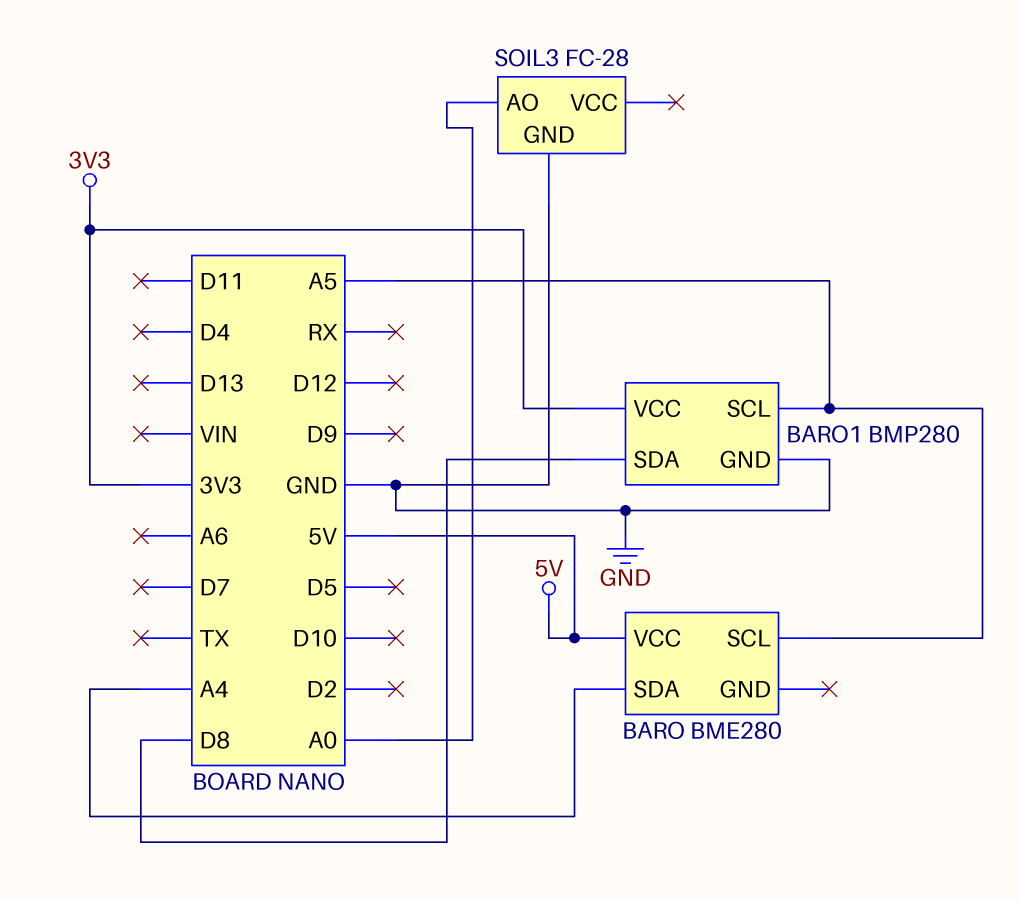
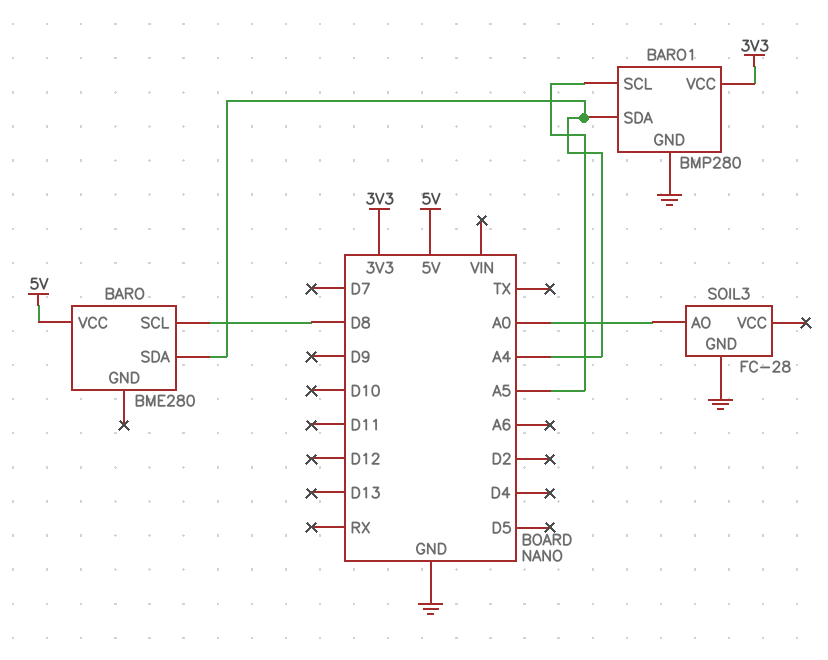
BARO pin SCL: A5 -> D8
BARO1 pin SDA: D8 -> A4

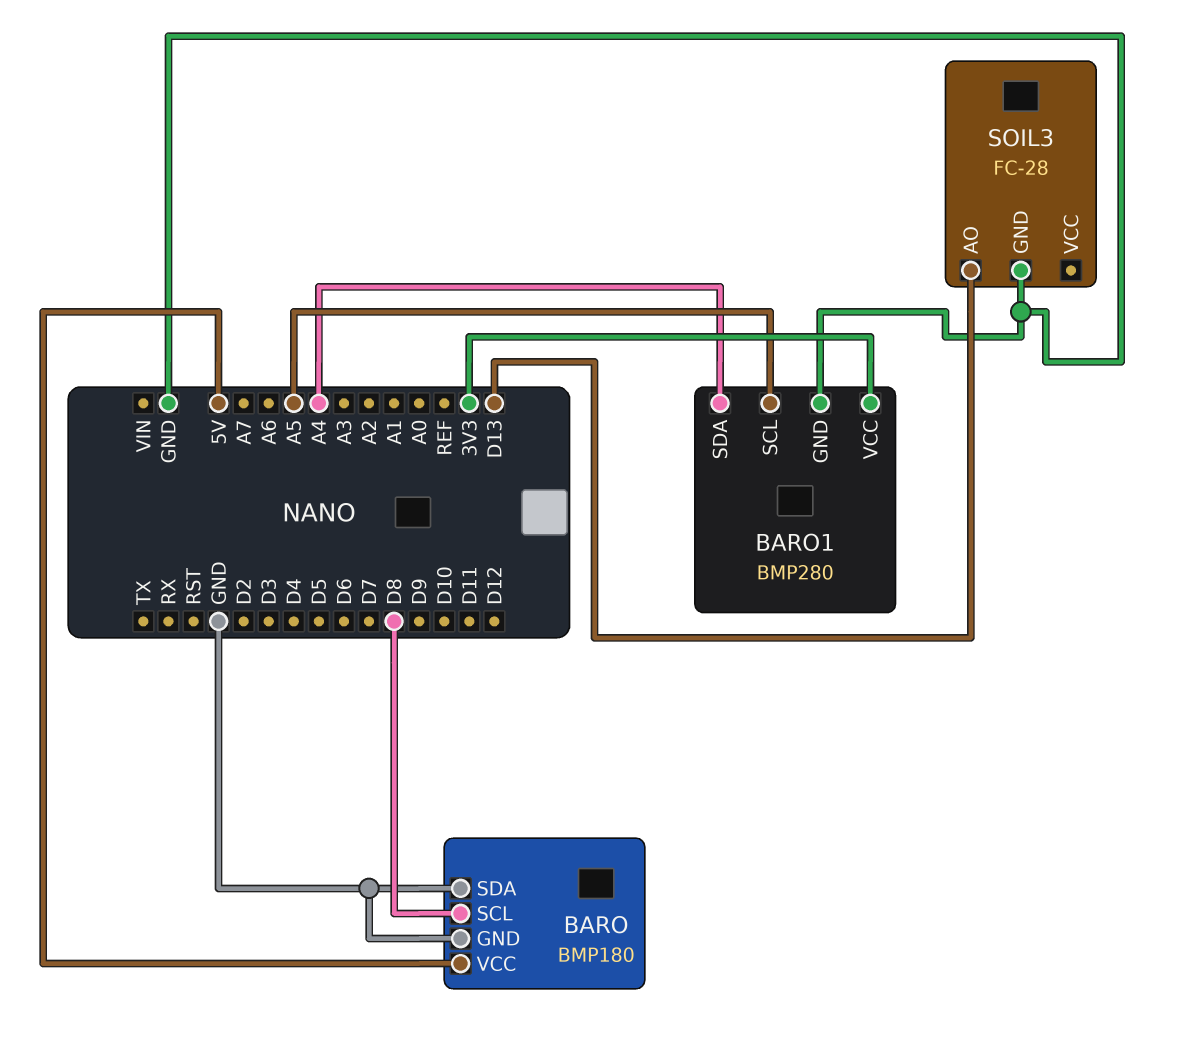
BARO: BME280 -> BMP180
BARO pin GND: none -> GND
BARO pin SDA: A4 -> GND
SOIL3 pin AO: A0 -> D13

